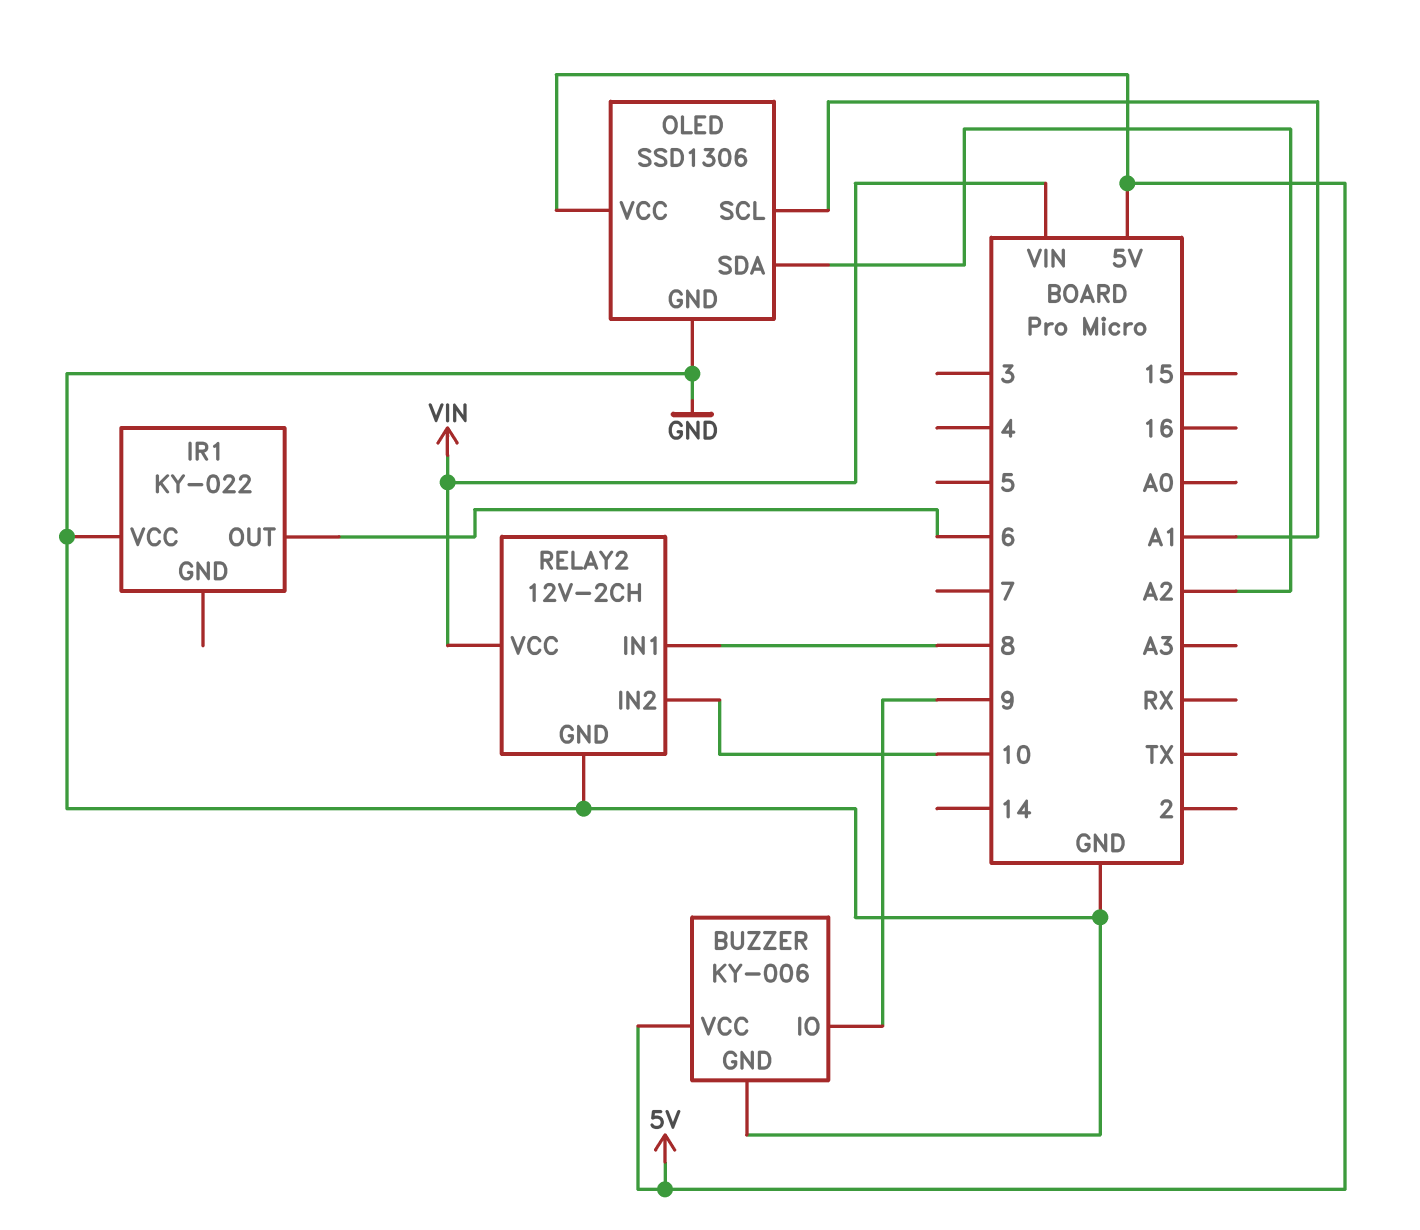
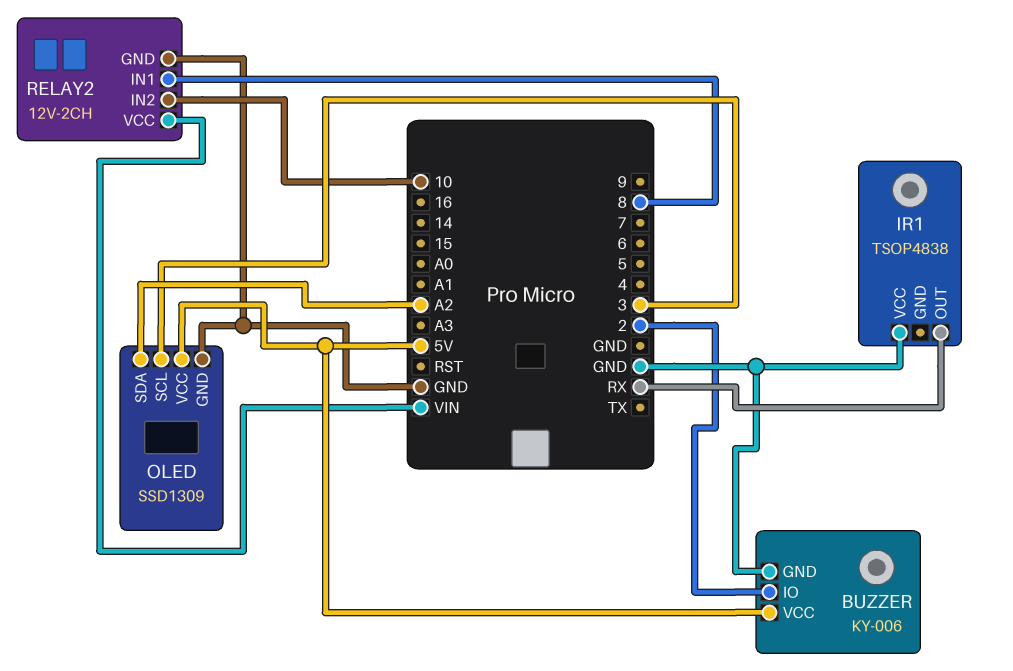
BUZZER pin IO: 9 -> 2
IR1: KY-022 -> TSOP4838
IR1 pin OUT: 6 -> RX
OLED: SSD1306 -> SSD1309
OLED pin SCL: A1 -> 3

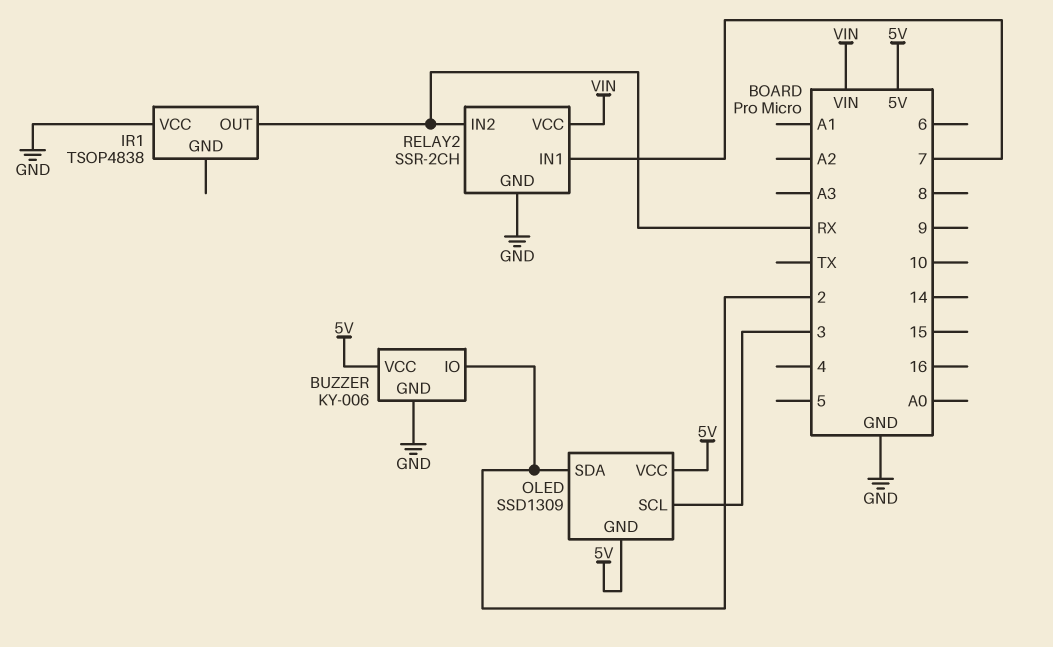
OLED pin GND: GND -> 5V
OLED pin SDA: A2 -> 2
RELAY2: 12V-2CH -> SSR-2CH
RELAY2 pin IN1: 8 -> 7
RELAY2 pin IN2: 10 -> RX

